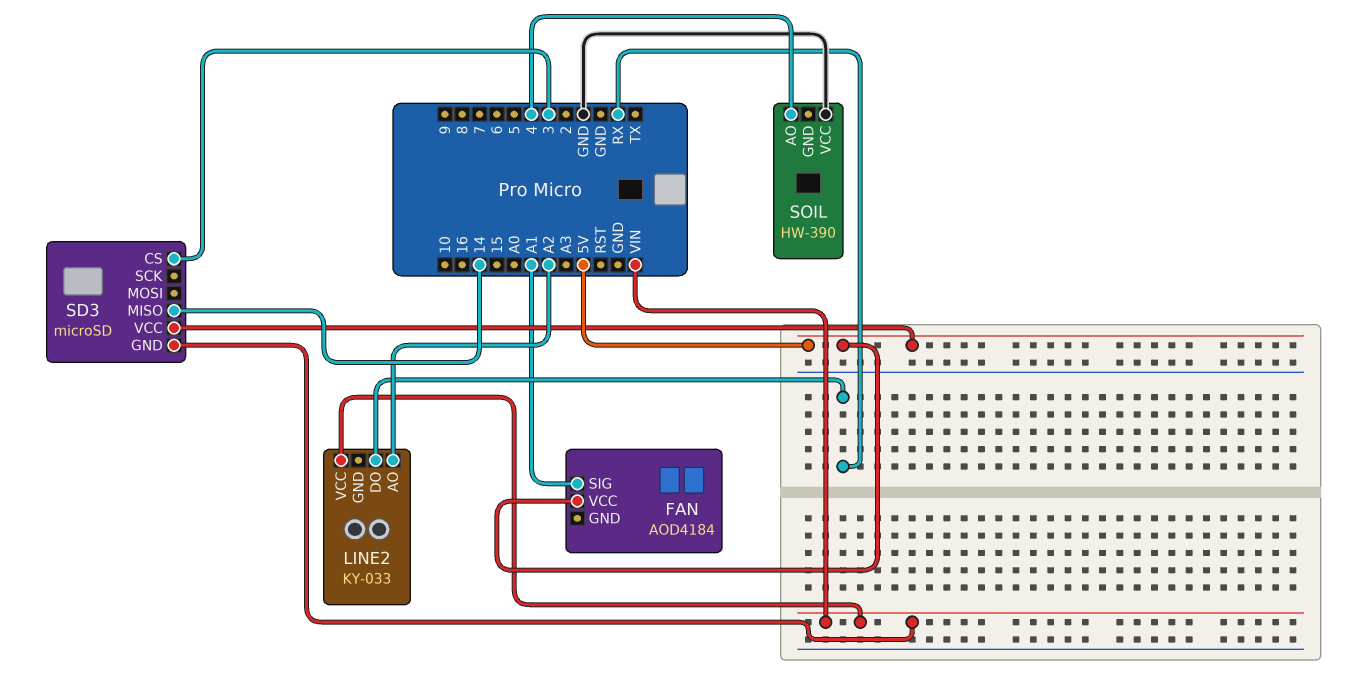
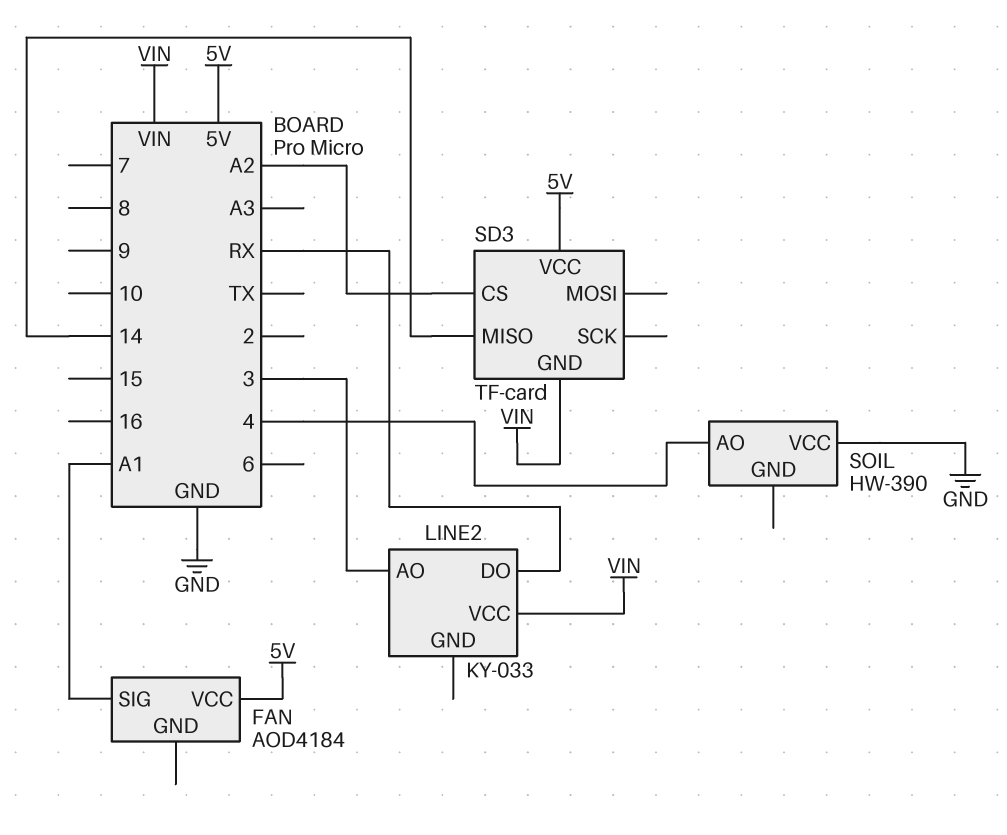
LINE2 pin AO: A2 -> 3
SD3: microSD -> TF-card
SD3 pin CS: 3 -> A2

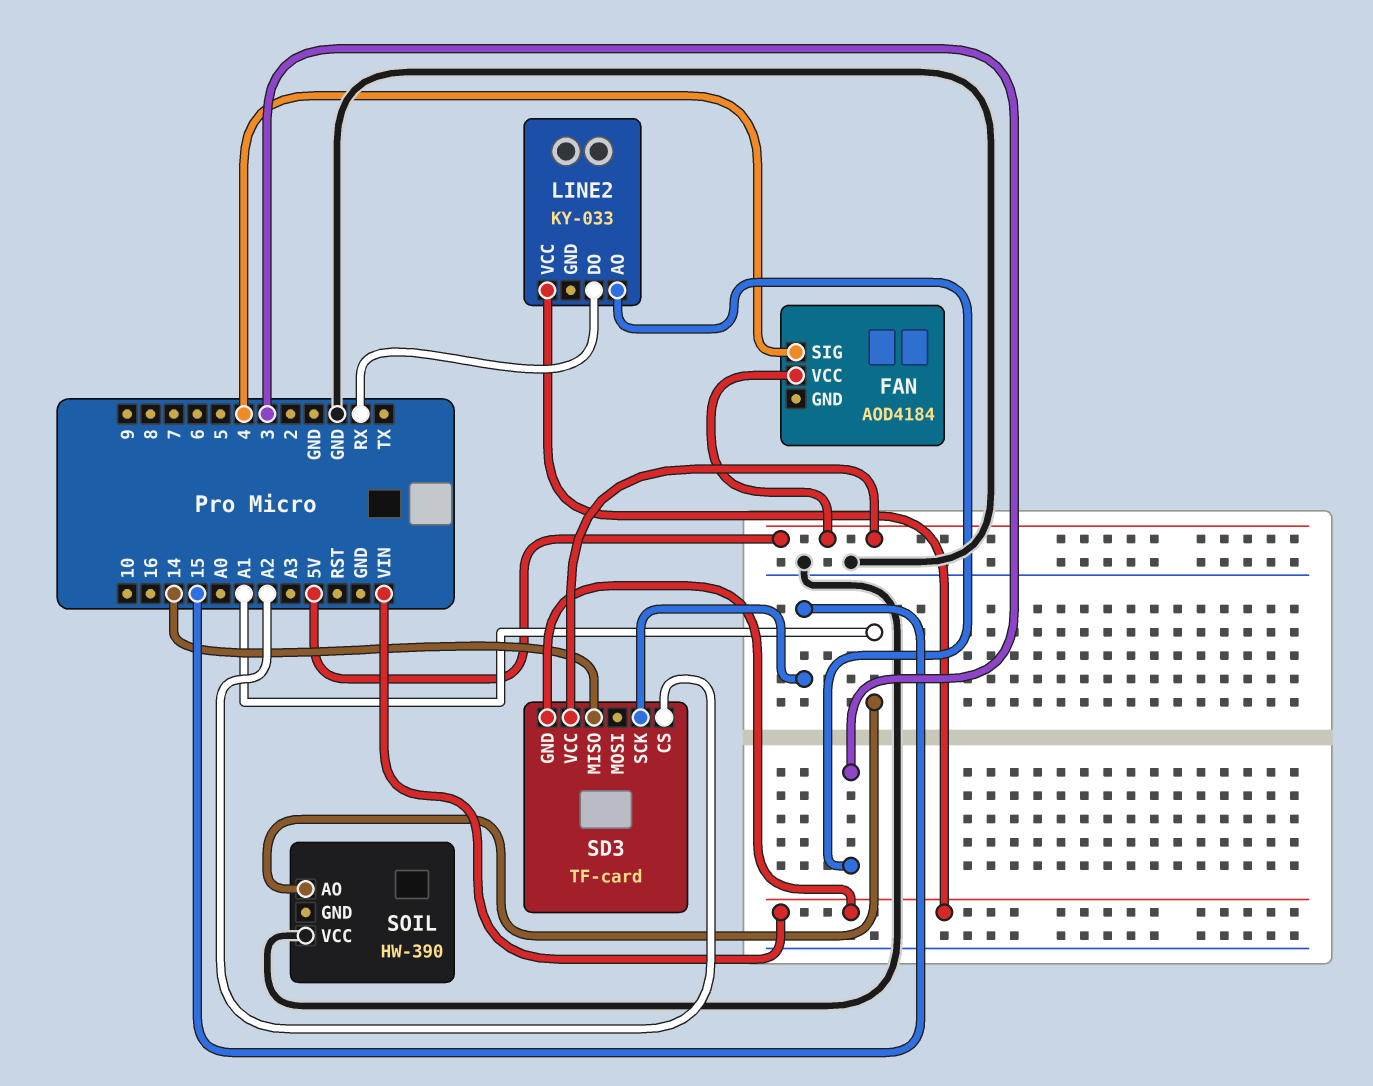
FAN pin SIG: A1 -> 4
SD3 pin SCK: none -> 15
SOIL pin AO: 4 -> A1

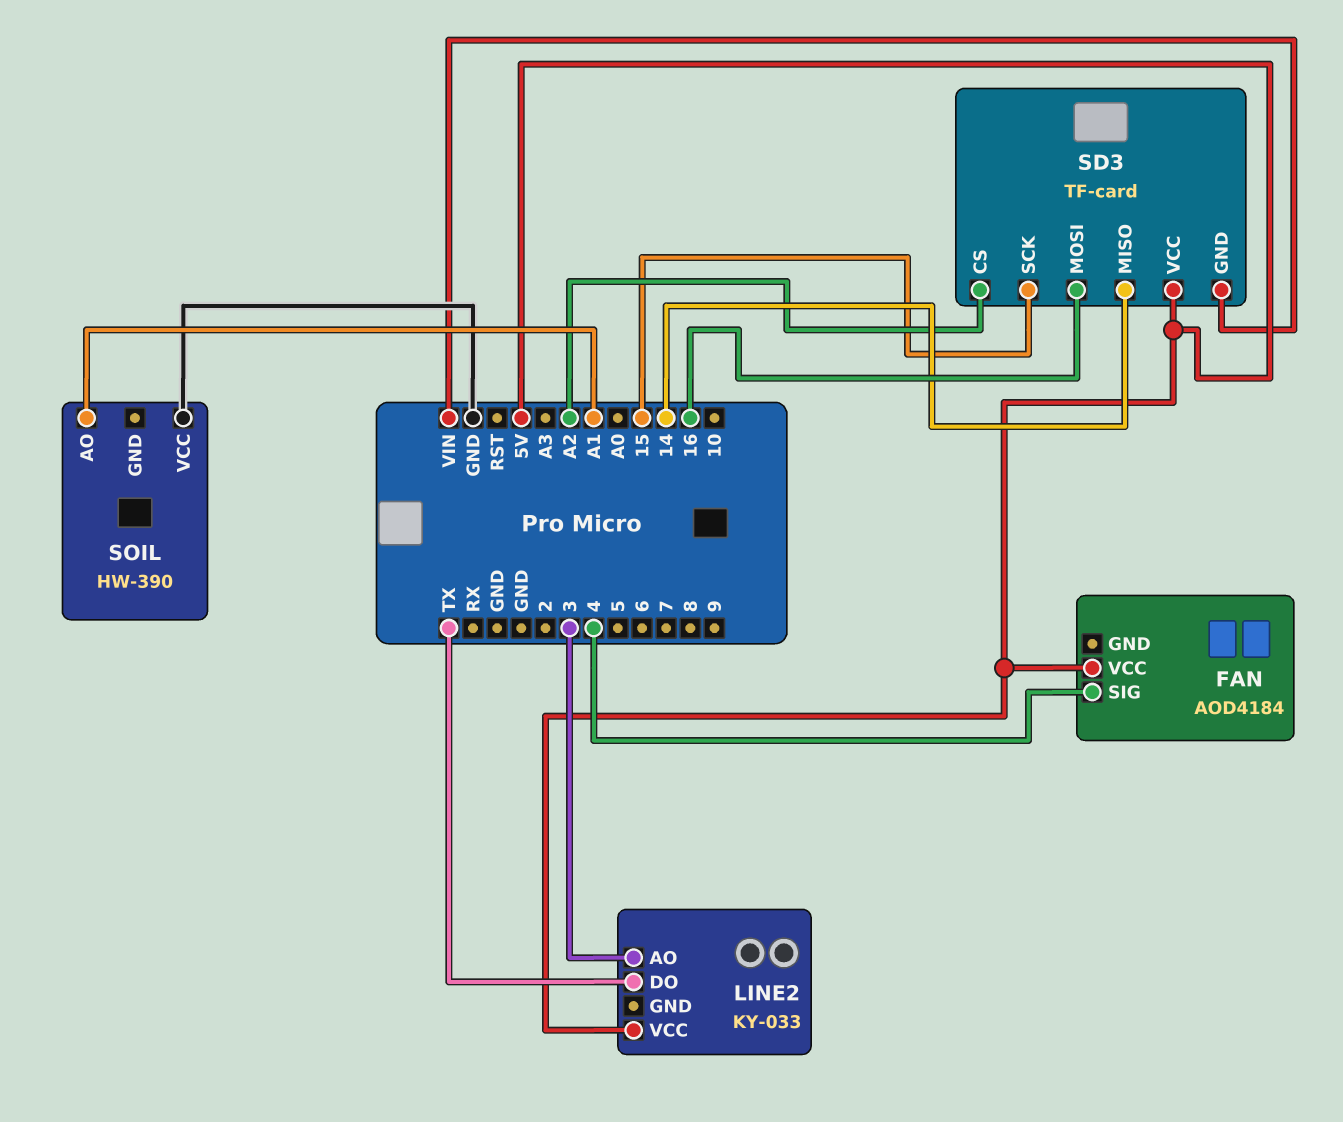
LINE2 pin DO: RX -> TX
LINE2 pin VCC: VIN -> 5V
SD3 pin MOSI: none -> 16

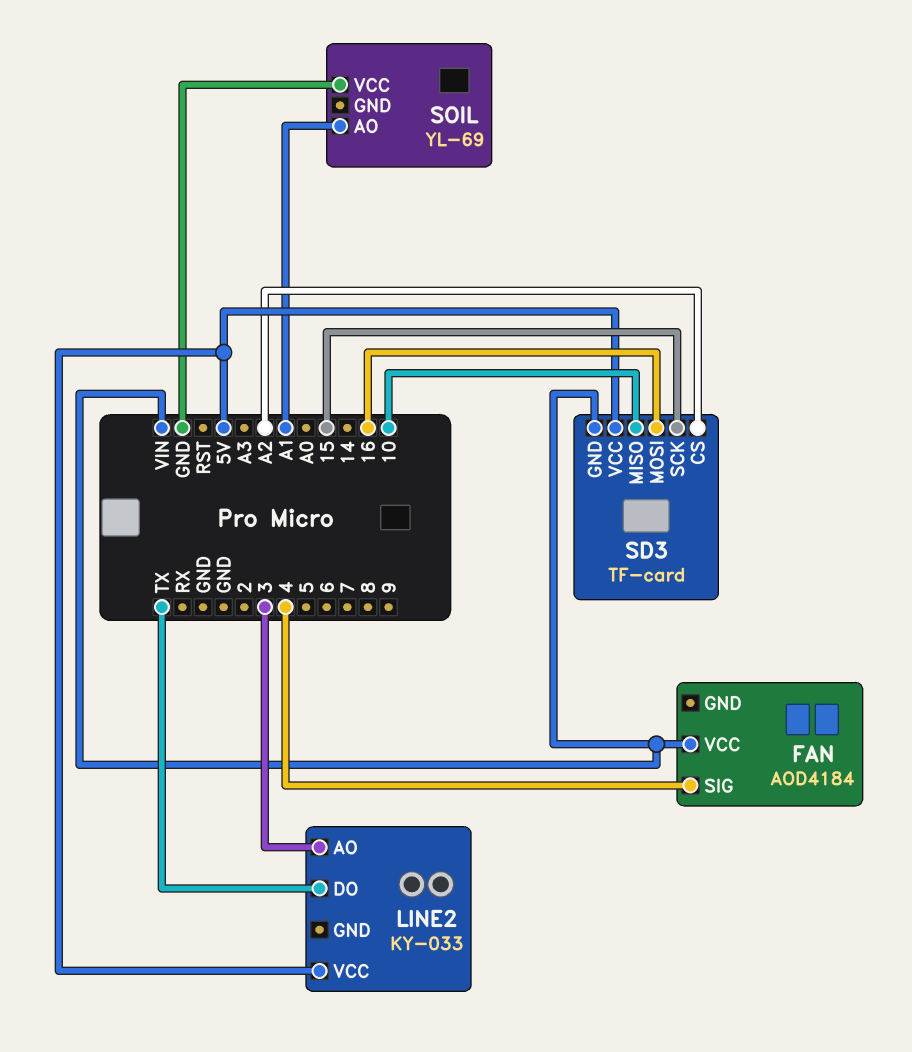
FAN pin VCC: 5V -> VIN
SD3 pin MISO: 14 -> 10
SOIL: HW-390 -> YL-69

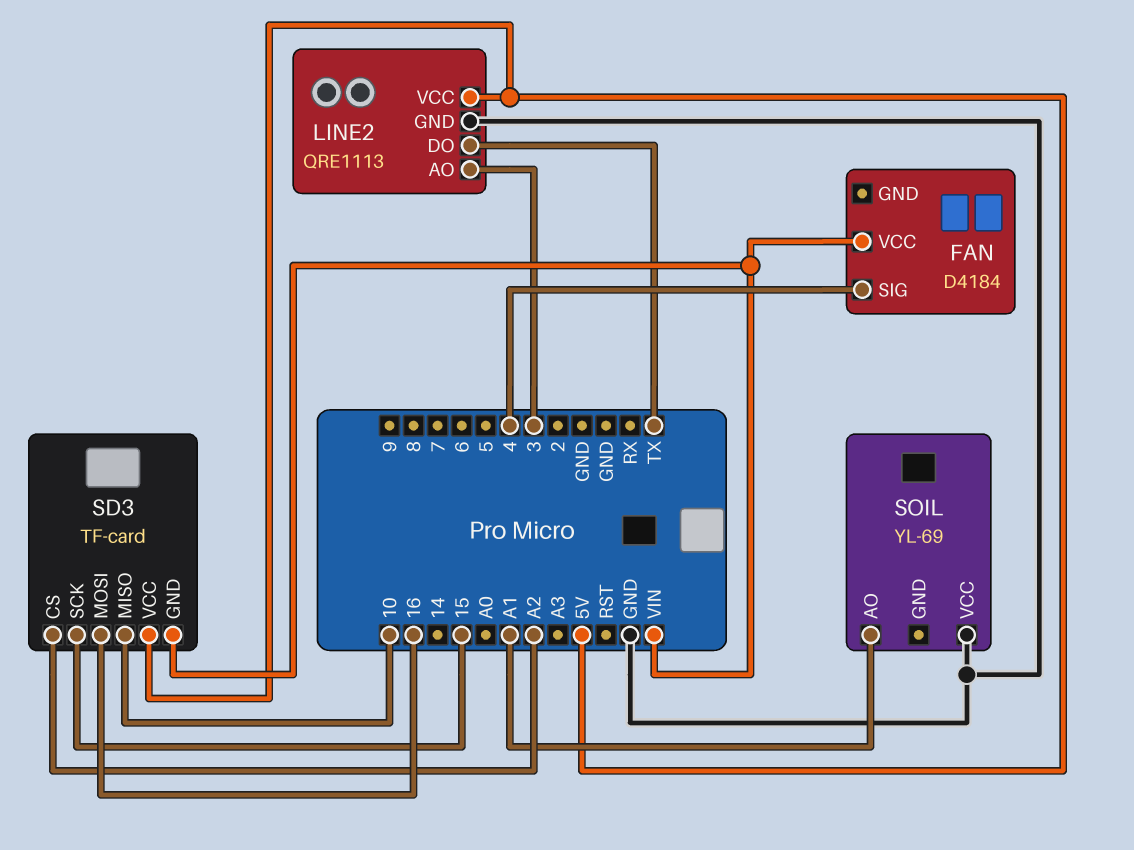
FAN: AOD4184 -> D4184
LINE2: KY-033 -> QRE1113
LINE2 pin GND: none -> GND

